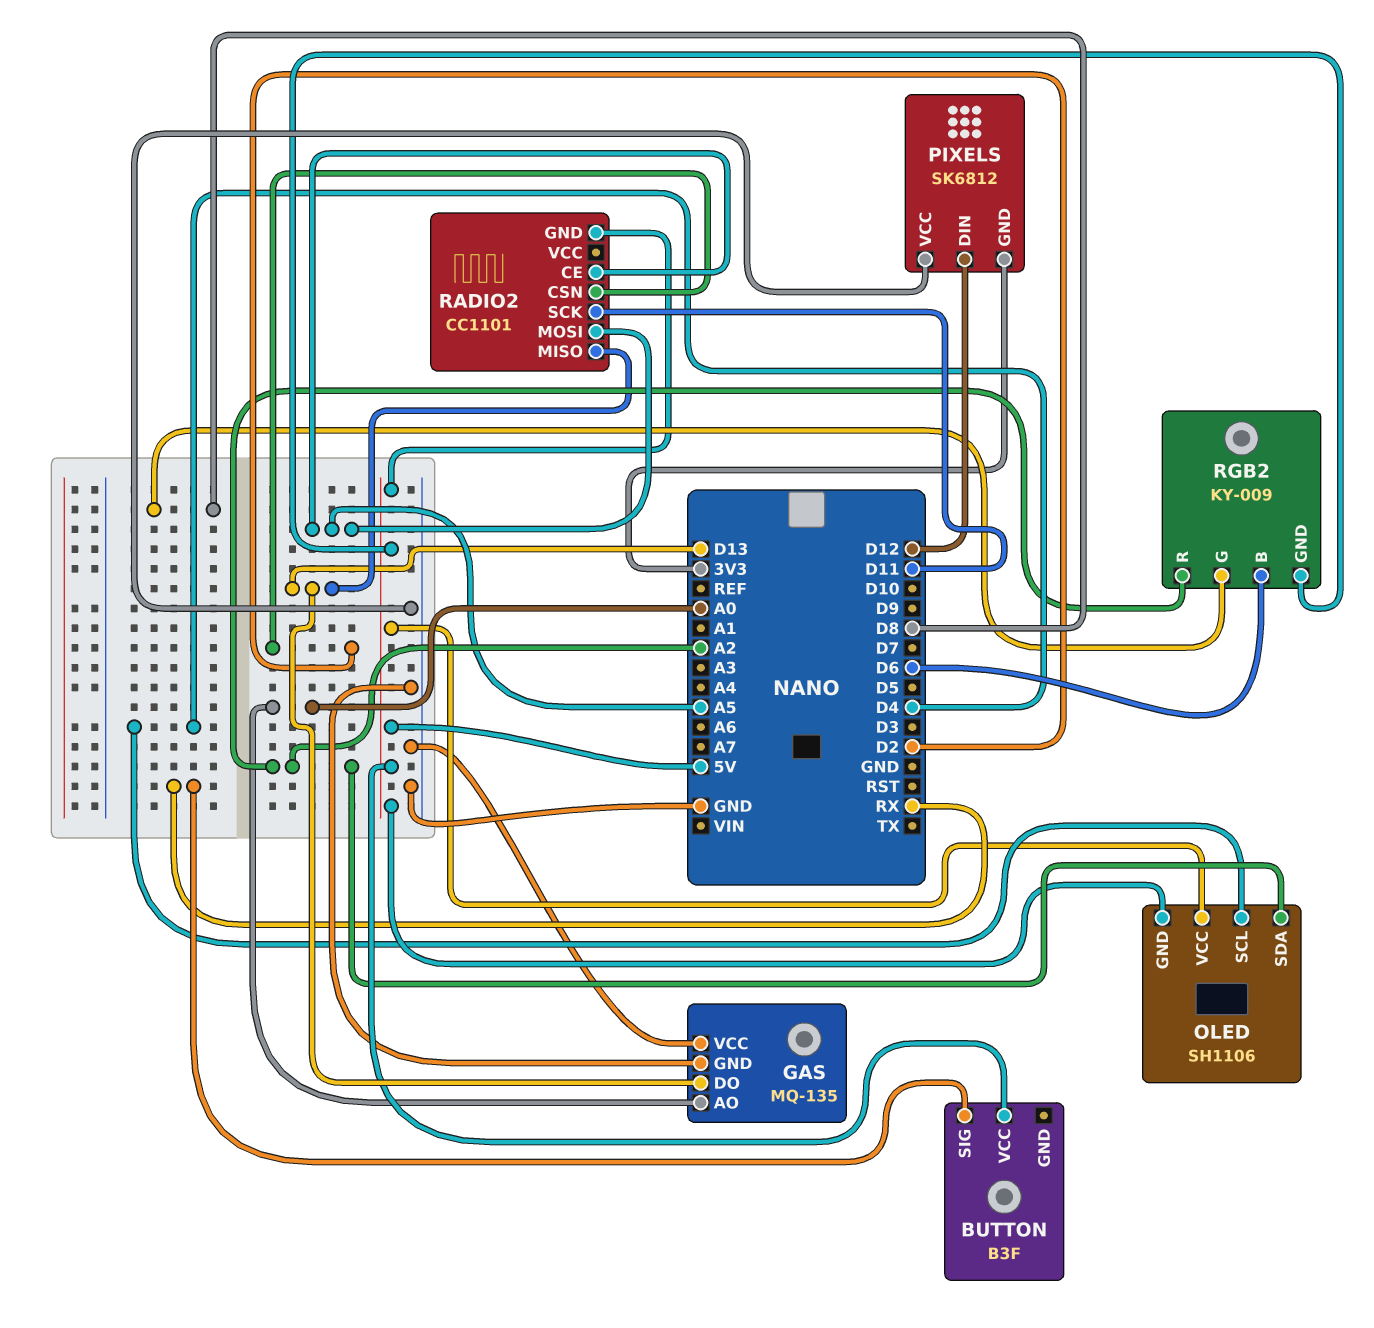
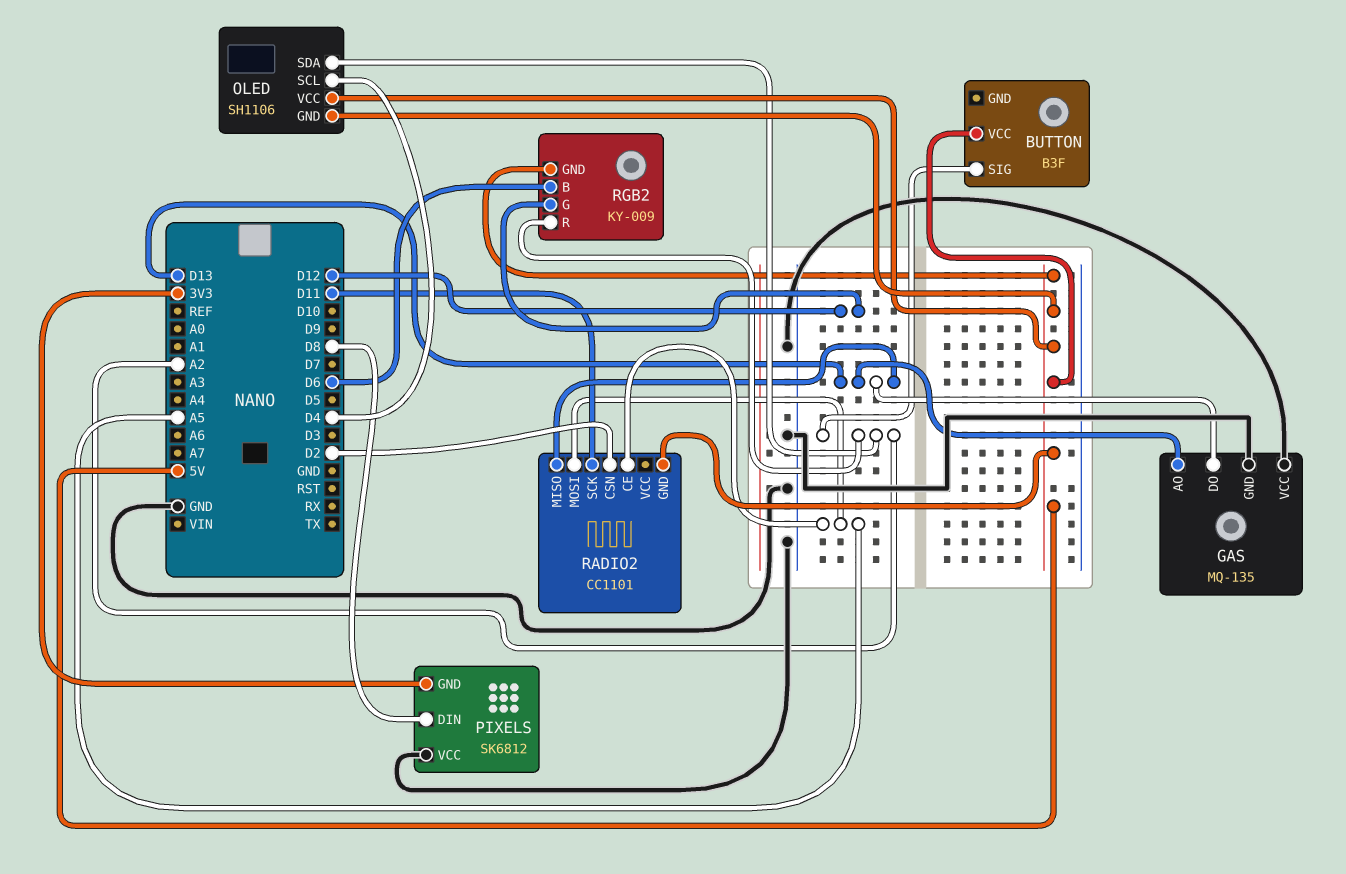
BUTTON pin SIG: RX -> A2
GAS pin AO: A0 -> D13
PIXELS pin DIN: D12 -> D8
RGB2 pin G: D8 -> D12

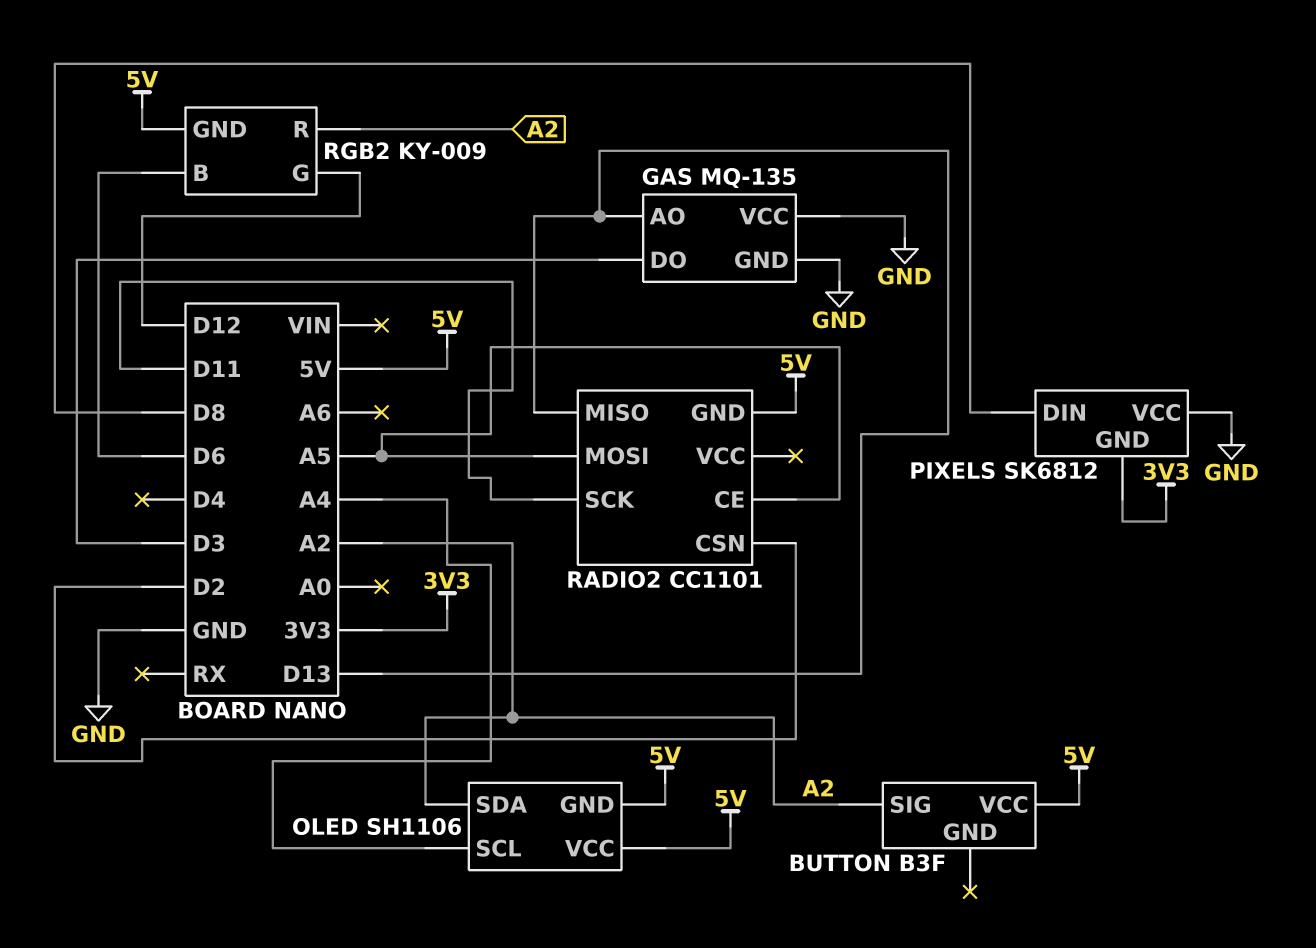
GAS pin DO: D13 -> D3
OLED pin SCL: D4 -> A4

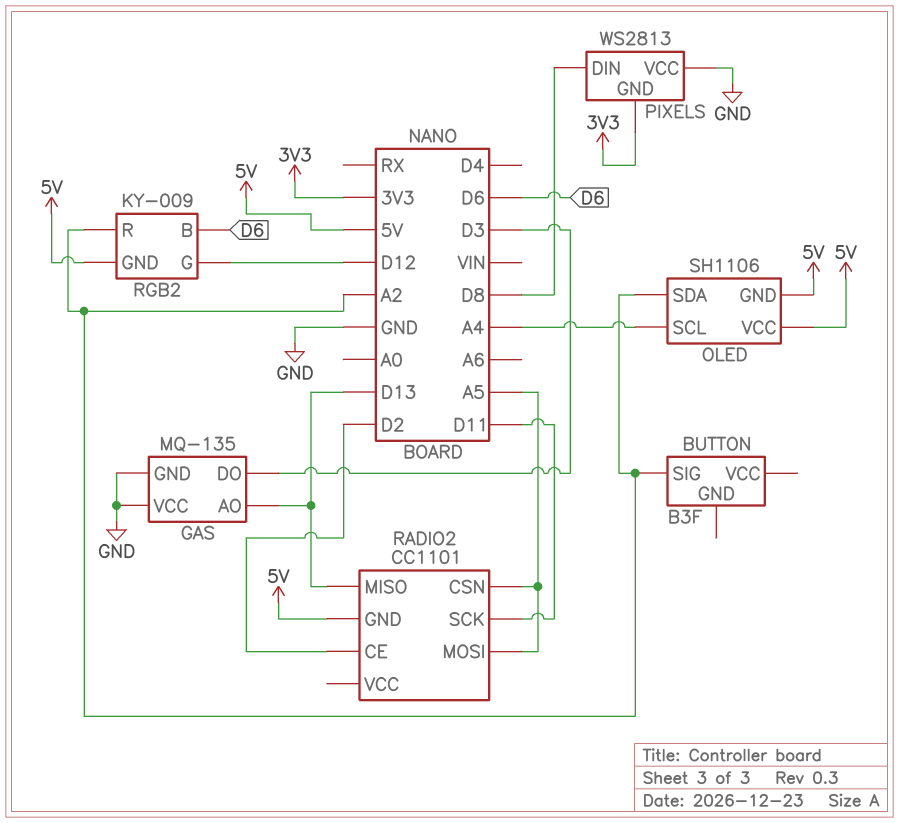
BUTTON pin VCC: 5V -> none
PIXELS: SK6812 -> WS2813
RADIO2 pin CE: A5 -> D2
RADIO2 pin CSN: D2 -> A5

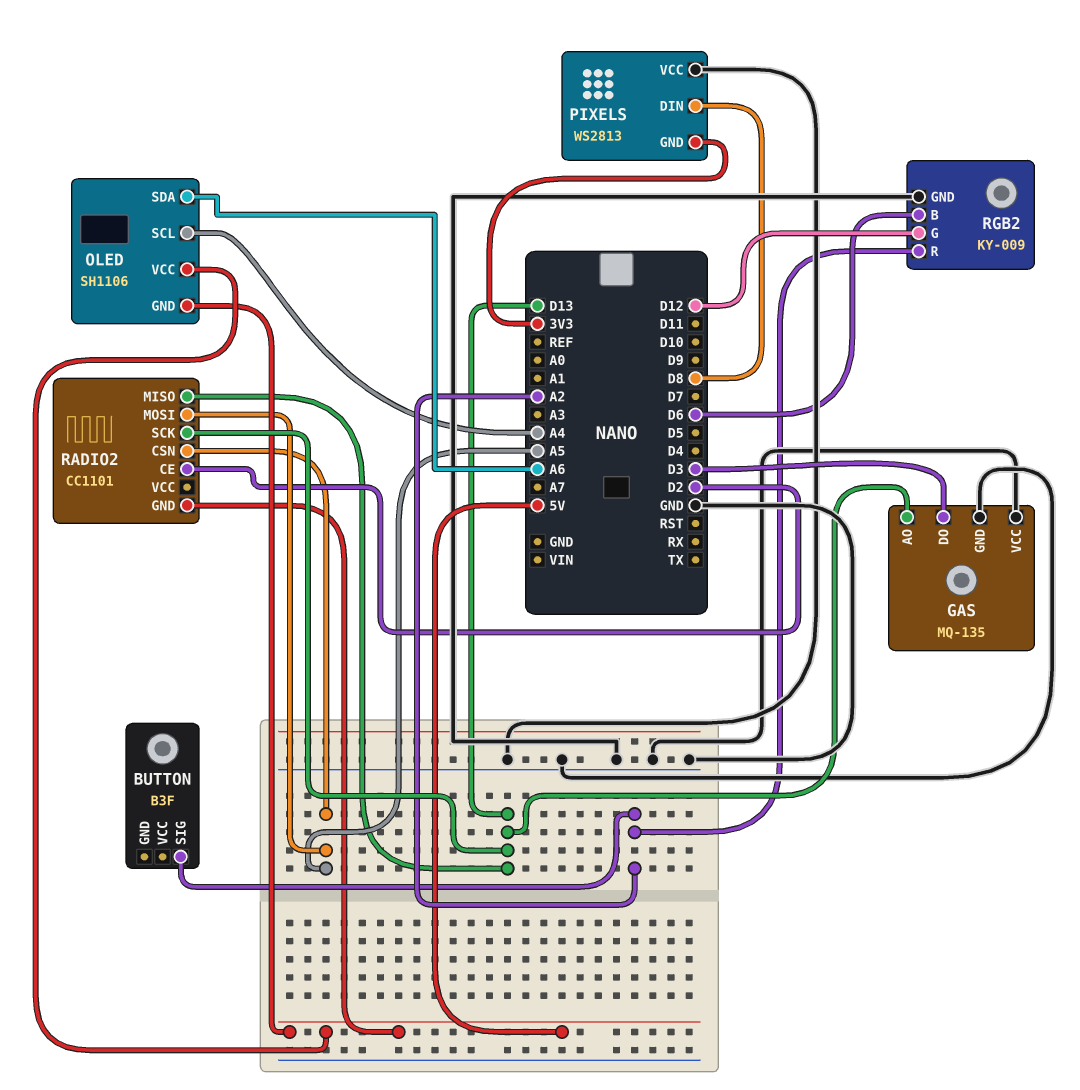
OLED pin SDA: A2 -> A6
RADIO2 pin SCK: D11 -> D13
RGB2 pin GND: 5V -> GND

